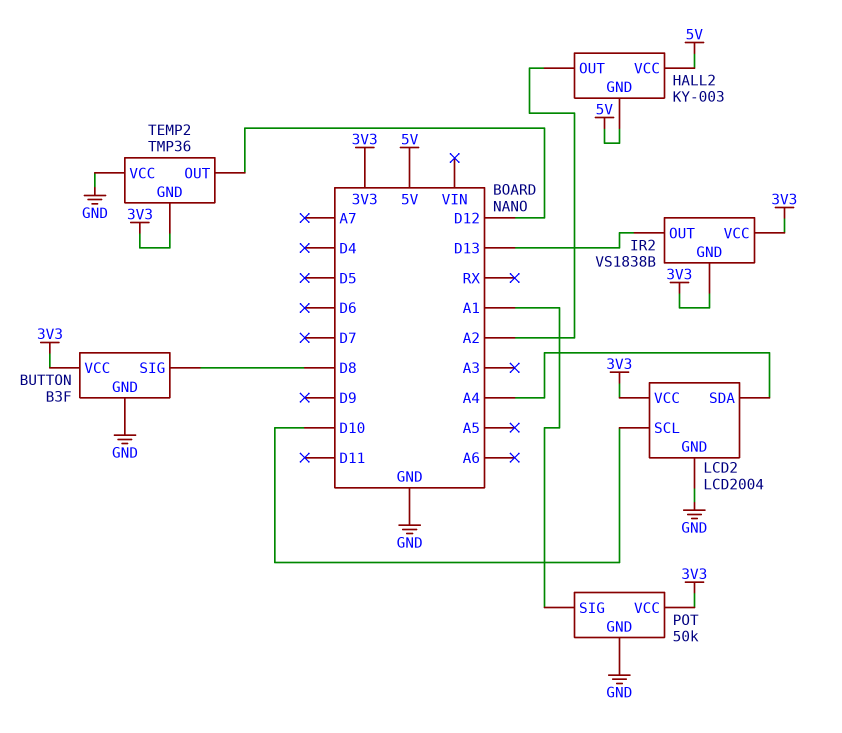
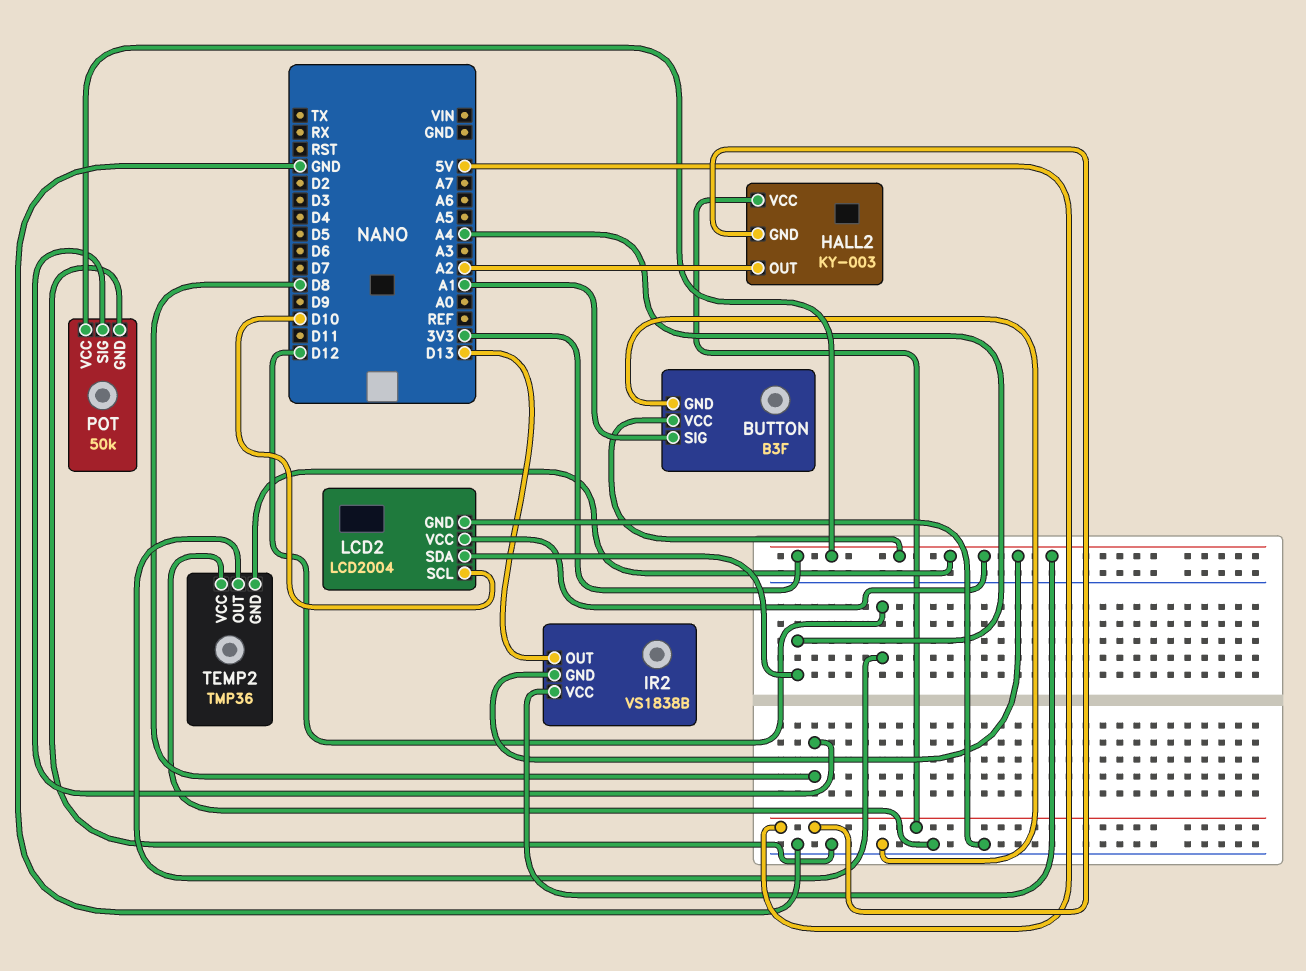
BUTTON pin SIG: D8 -> A1
POT pin SIG: A1 -> D8

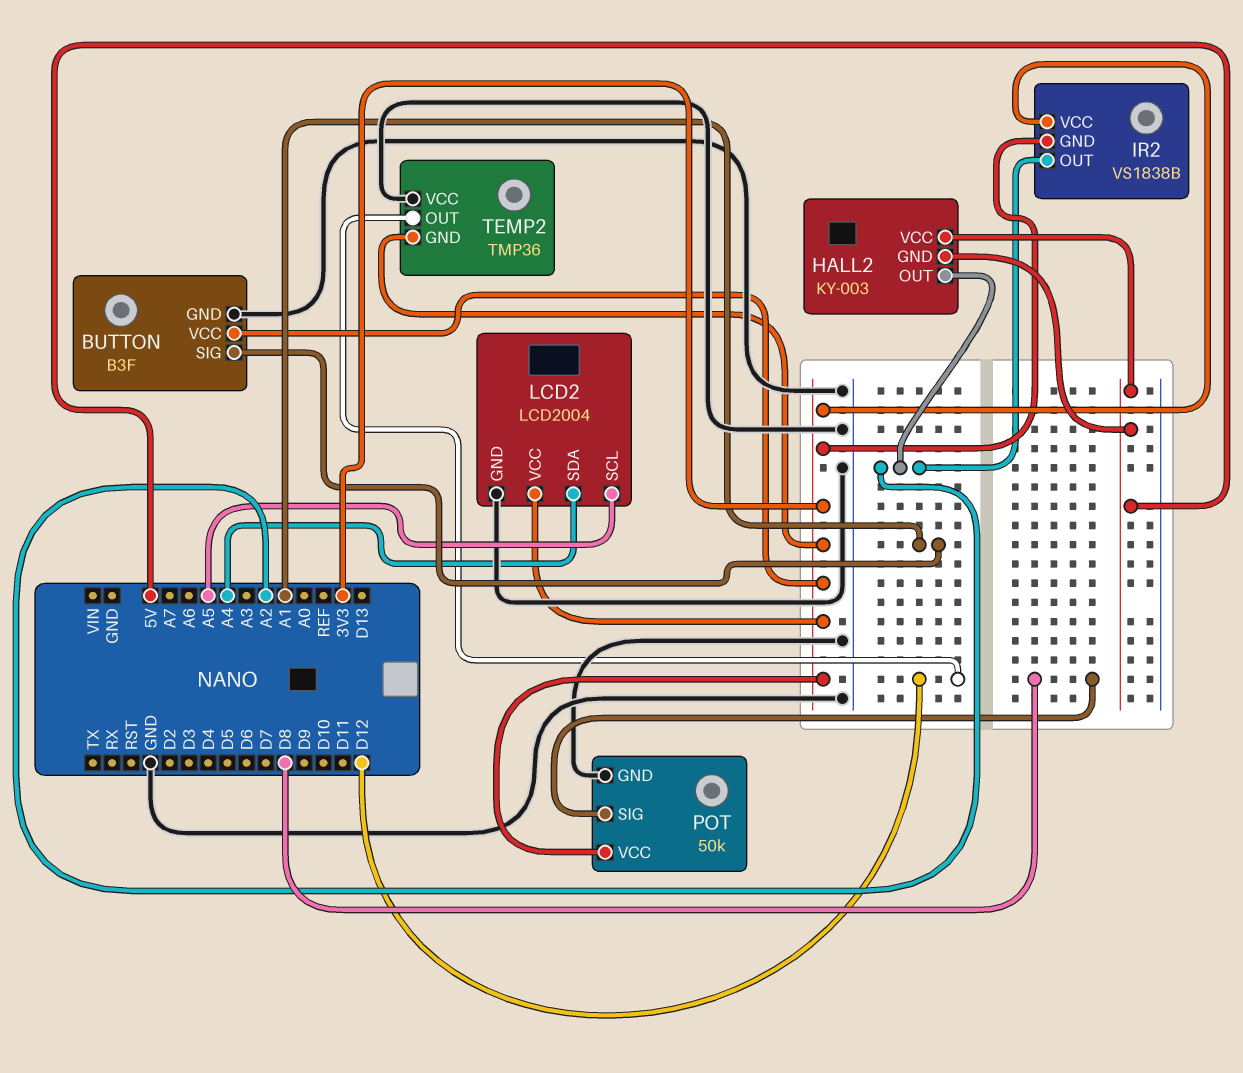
IR2 pin OUT: D13 -> A2
LCD2 pin SCL: D10 -> A5

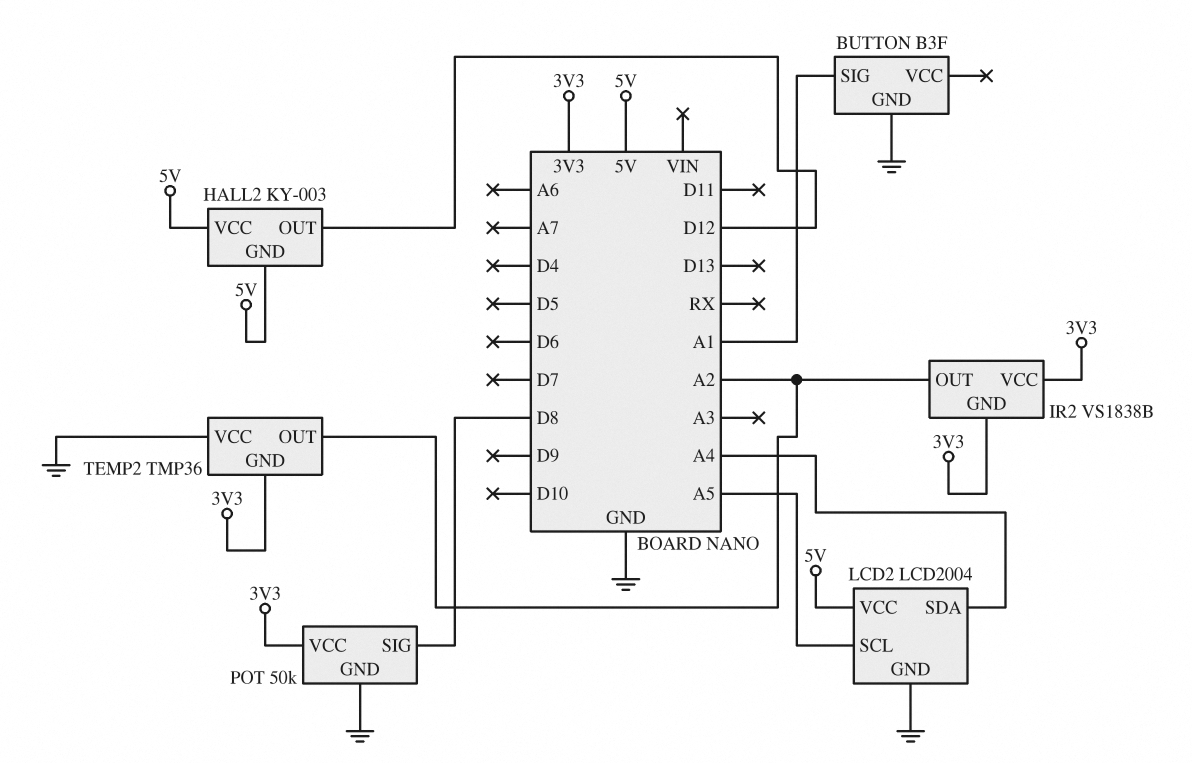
BUTTON pin VCC: 3V3 -> none
HALL2 pin OUT: A2 -> D12
LCD2 pin VCC: 3V3 -> 5V
TEMP2 pin OUT: D12 -> A2

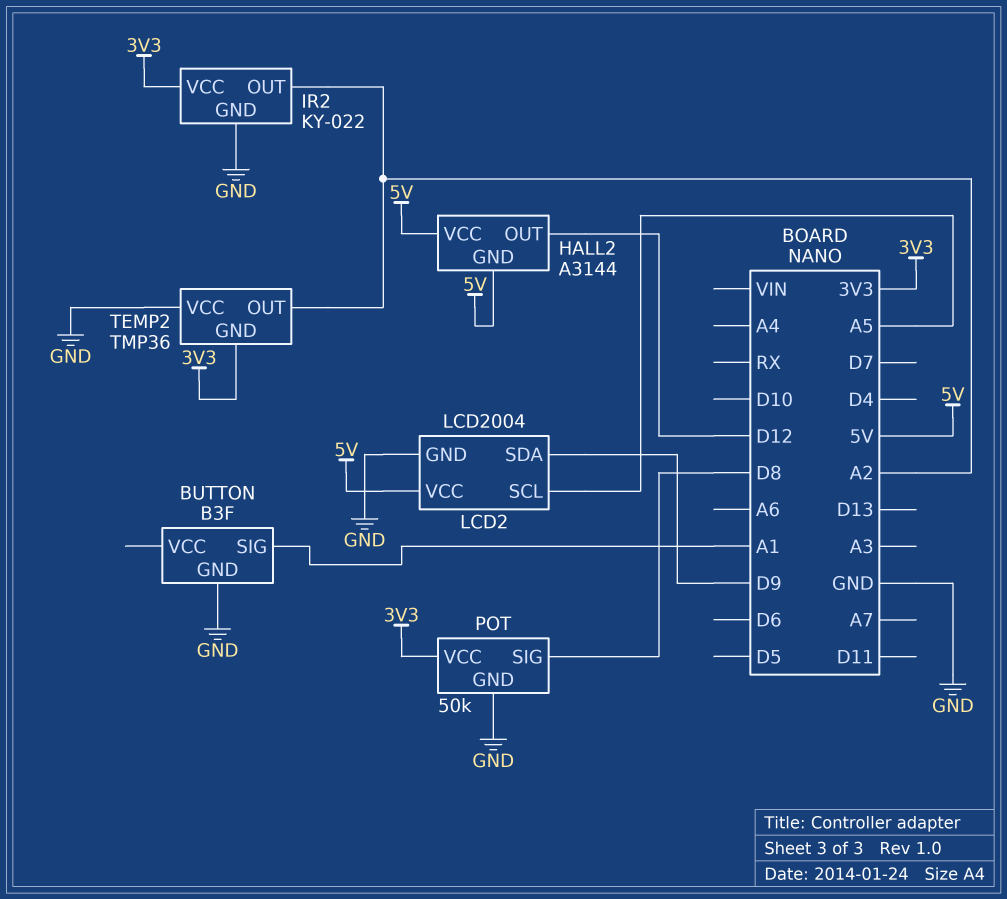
HALL2: KY-003 -> A3144
IR2: VS1838B -> KY-022
IR2 pin GND: 3V3 -> GND
LCD2 pin SDA: A4 -> D9

